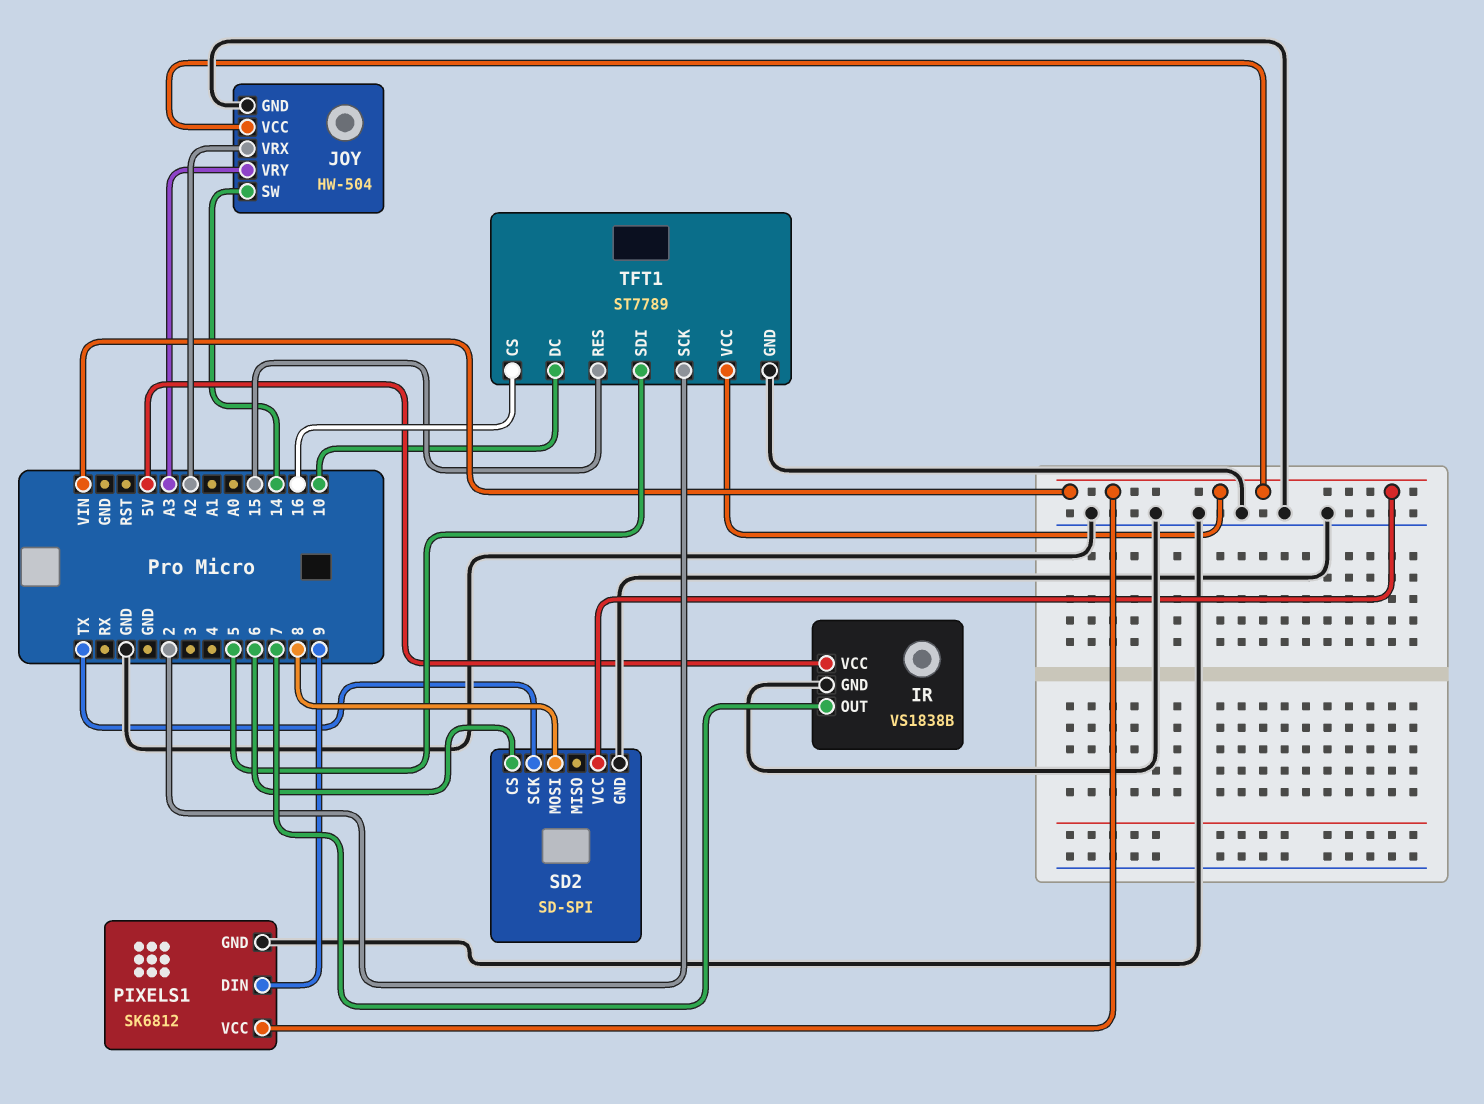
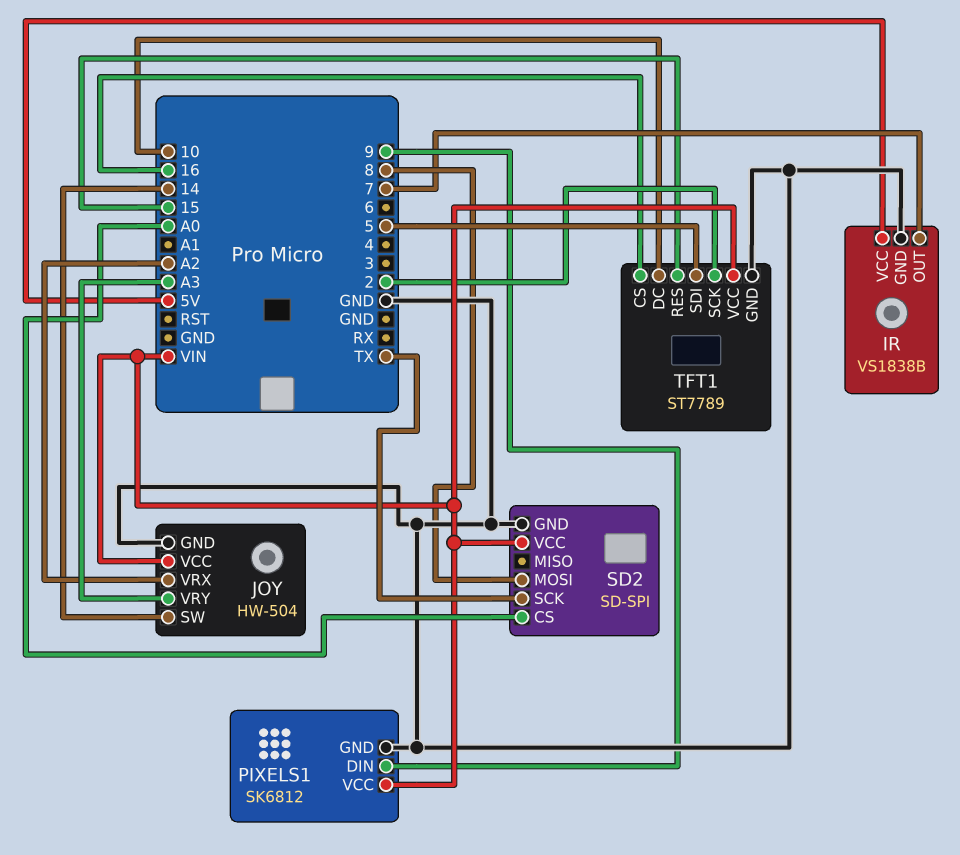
SD2 pin CS: 6 -> A0

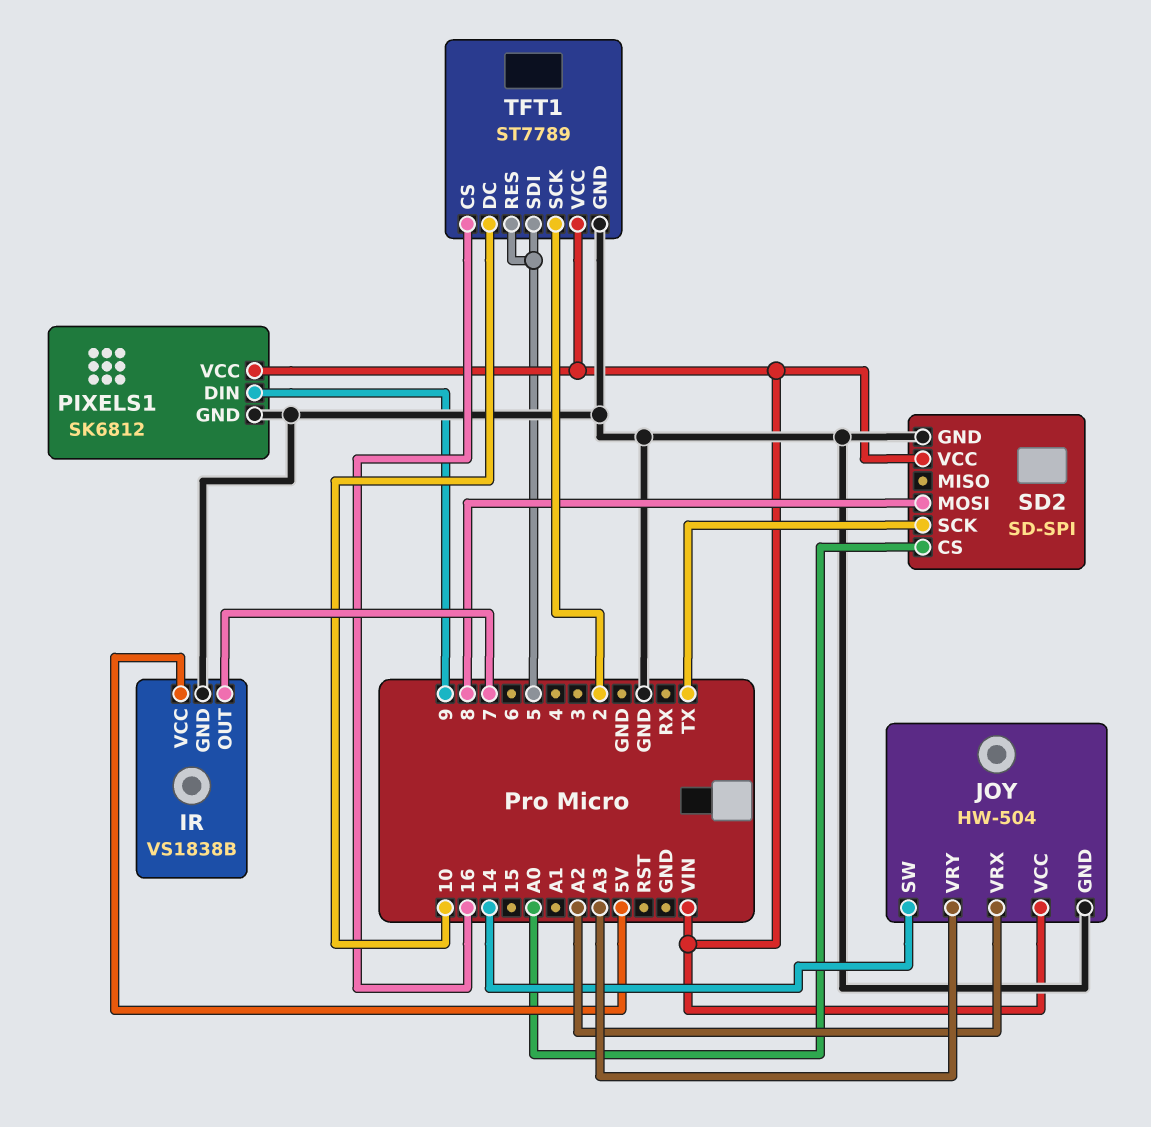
TFT1 pin RES: 15 -> 5

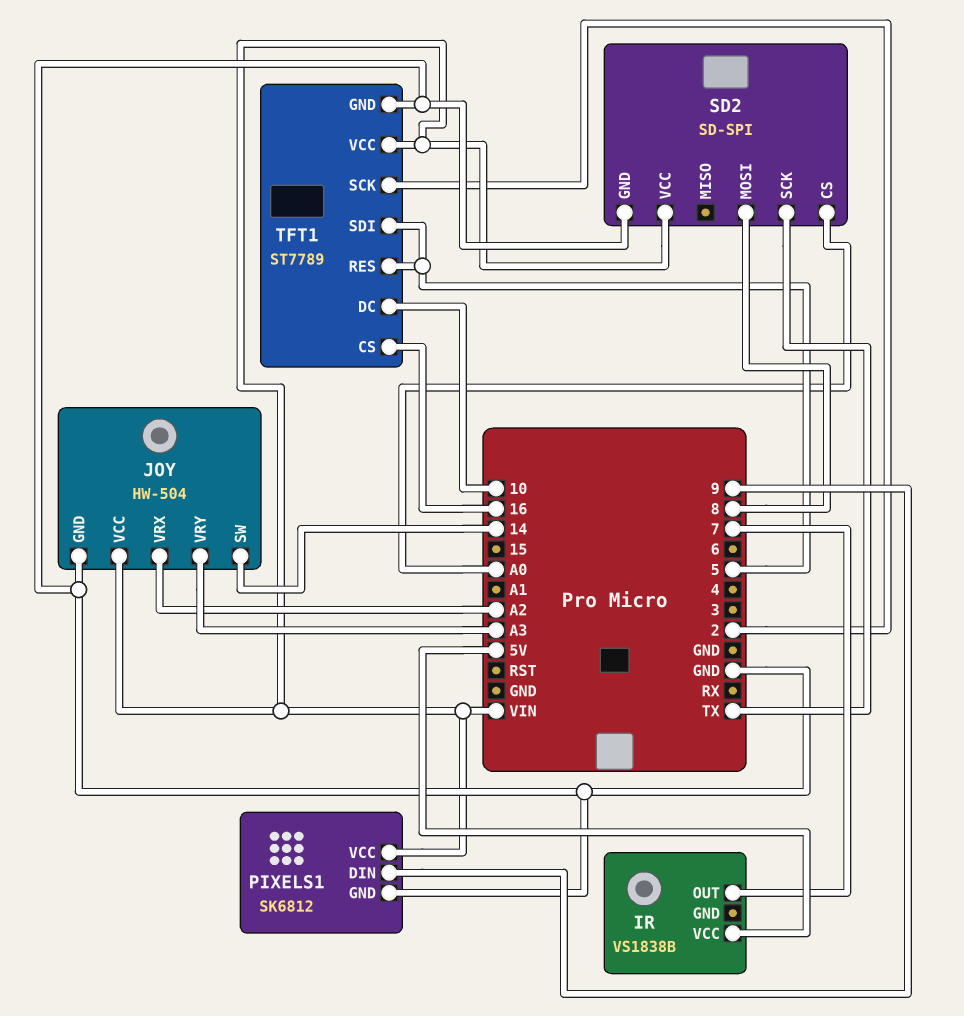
IR pin GND: GND -> none

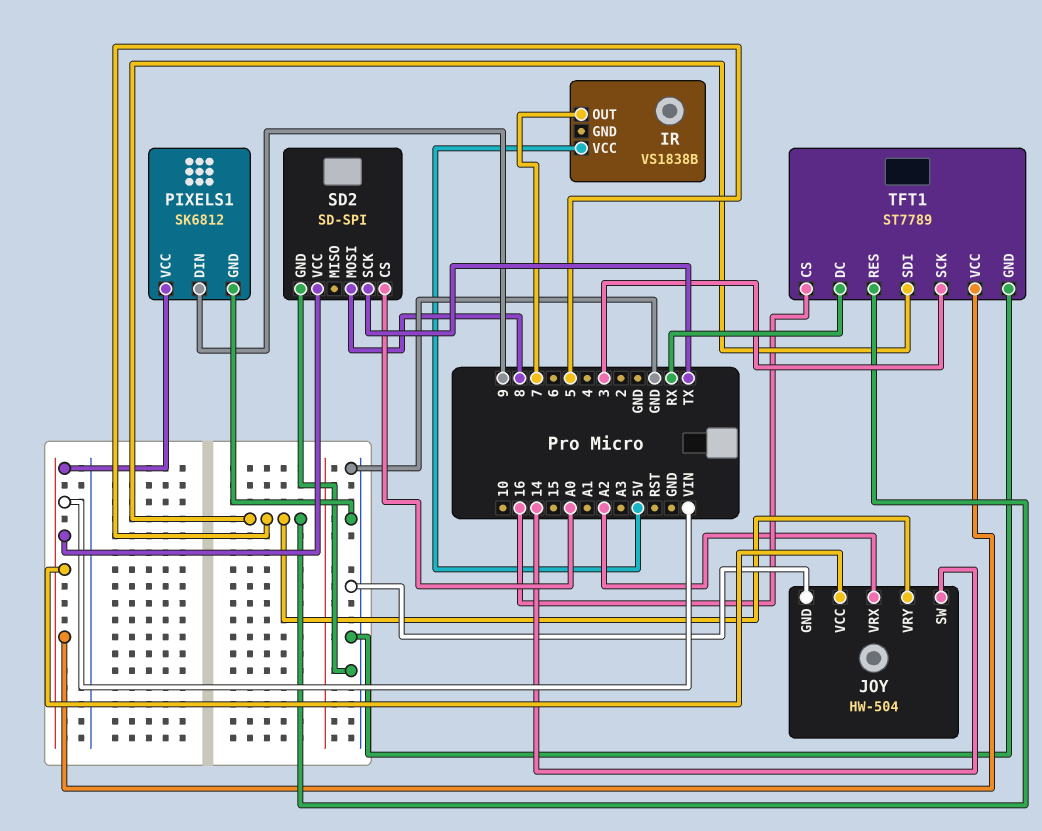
JOY pin VRY: A3 -> 5
TFT1 pin DC: 10 -> RX
TFT1 pin SCK: 2 -> 3

